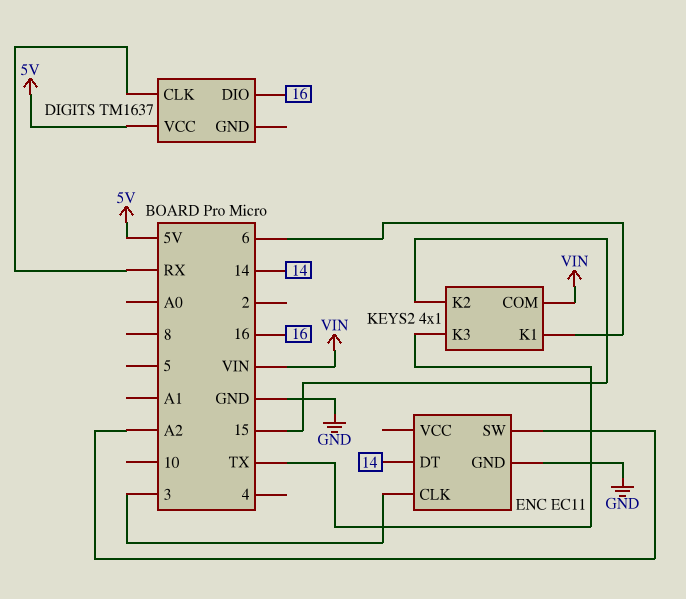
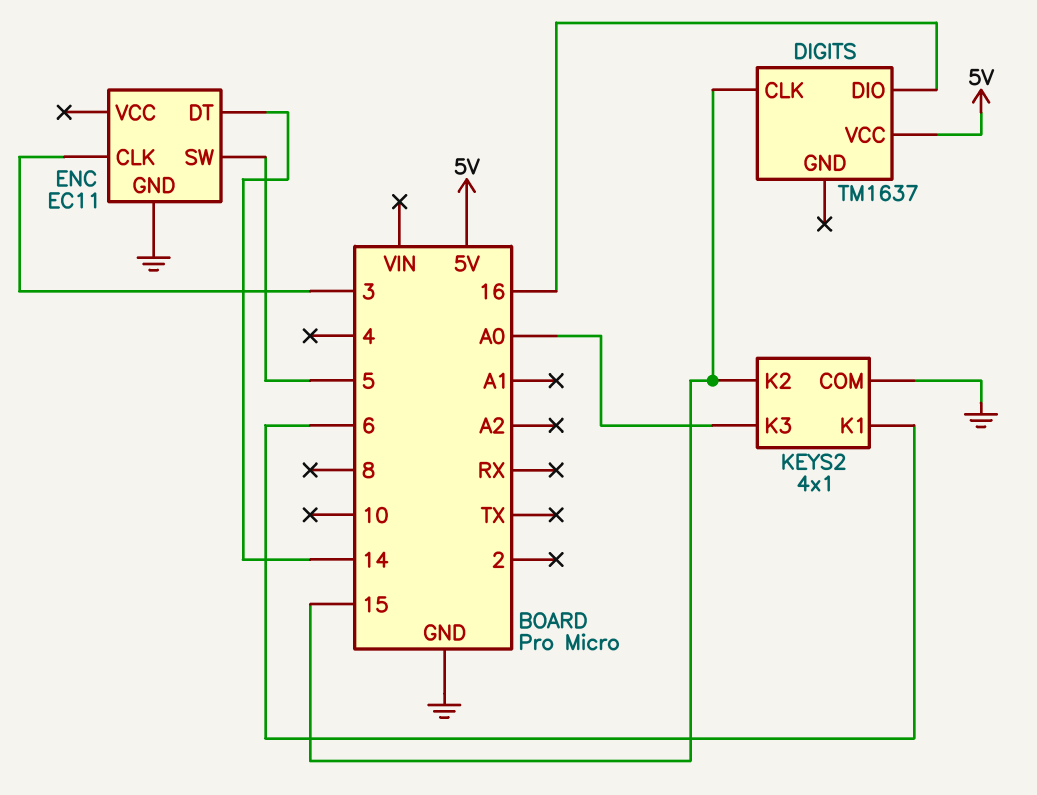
DIGITS pin CLK: RX -> 15
ENC pin SW: A2 -> 5
KEYS2 pin COM: VIN -> GND
KEYS2 pin K3: TX -> A0

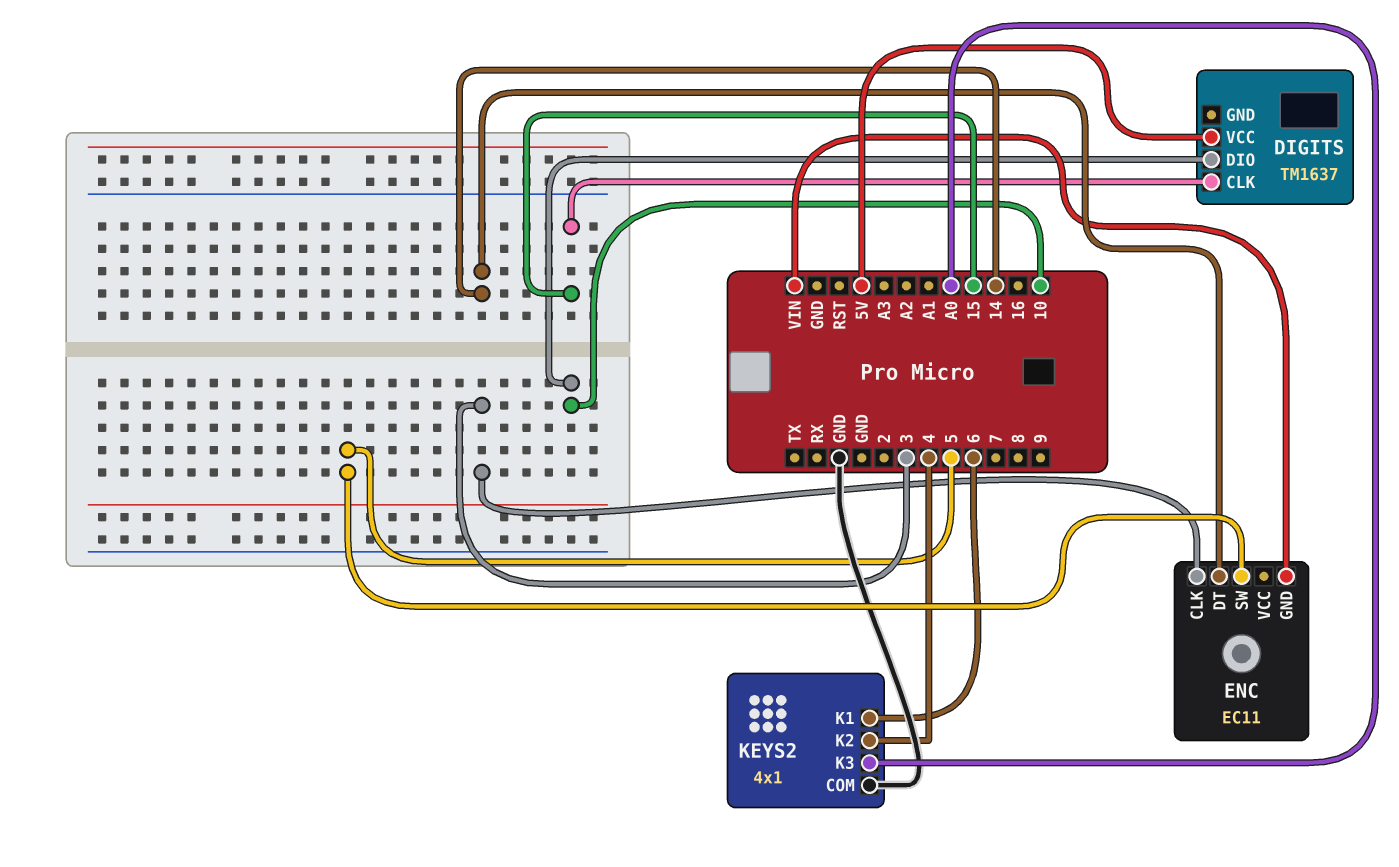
DIGITS pin DIO: 16 -> 10
ENC pin GND: GND -> VIN
KEYS2 pin K2: 15 -> 4

